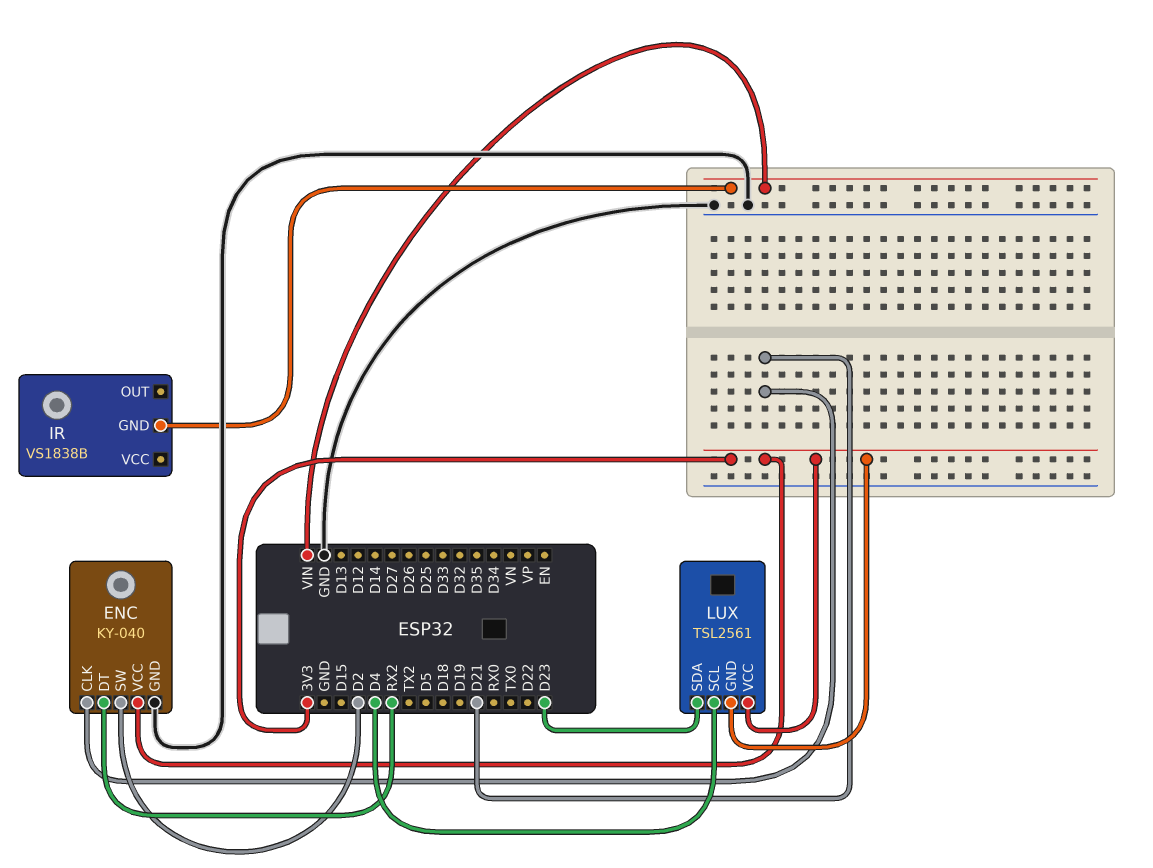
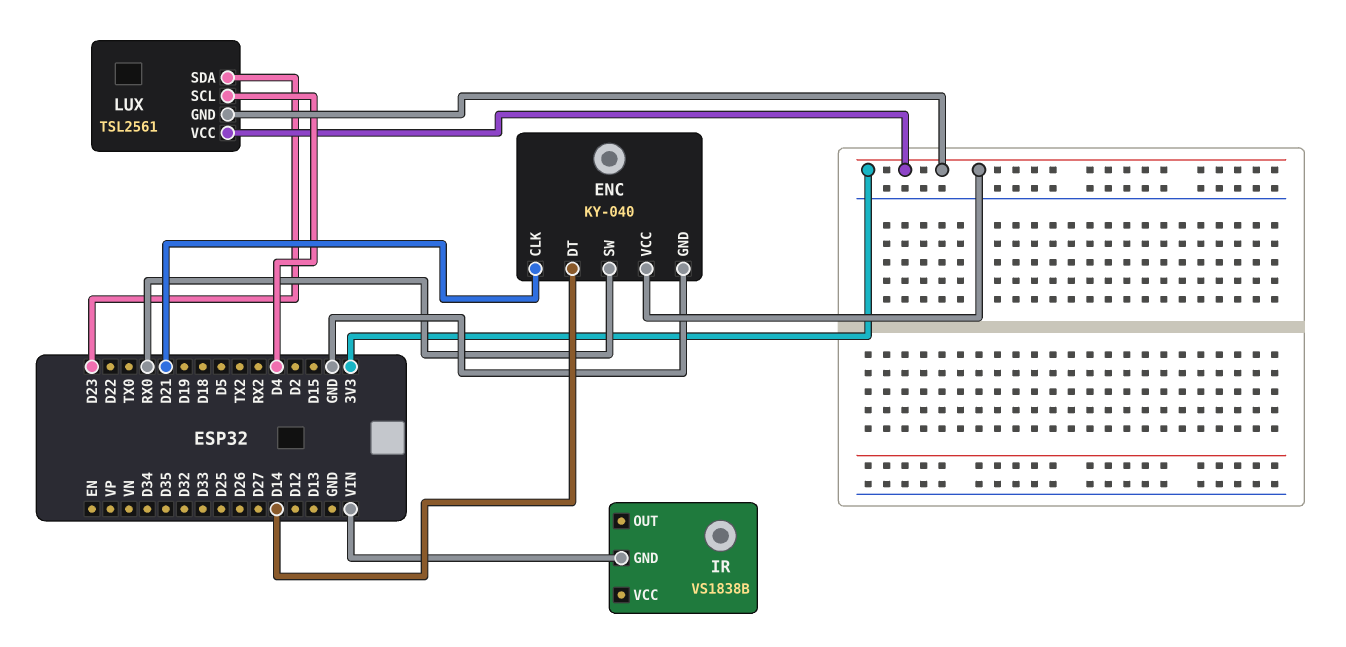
ENC pin DT: RX2 -> D14
ENC pin SW: D2 -> RX0

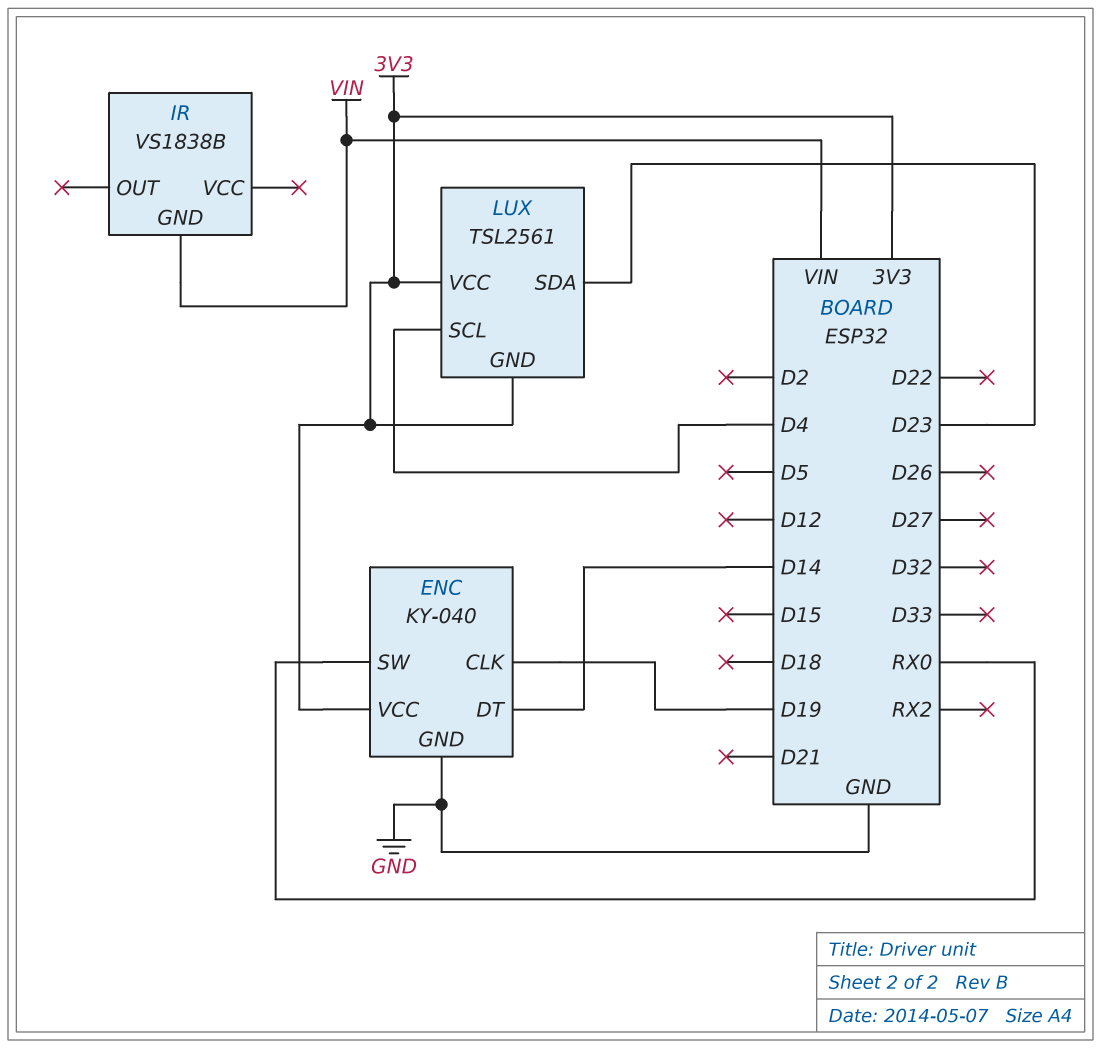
ENC pin CLK: D21 -> D19

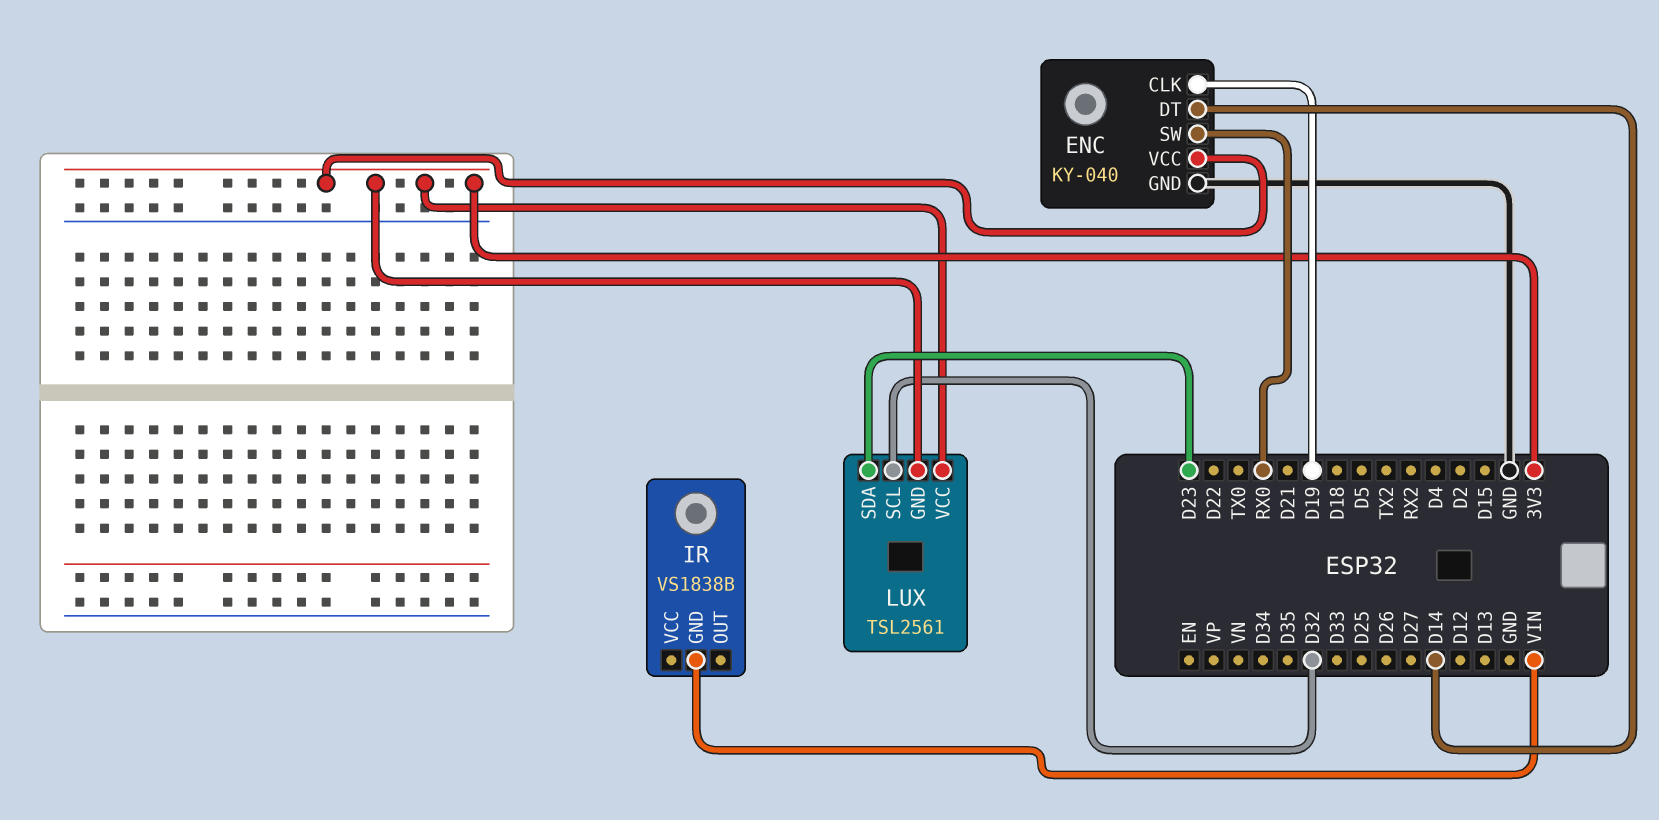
LUX pin SCL: D4 -> D32

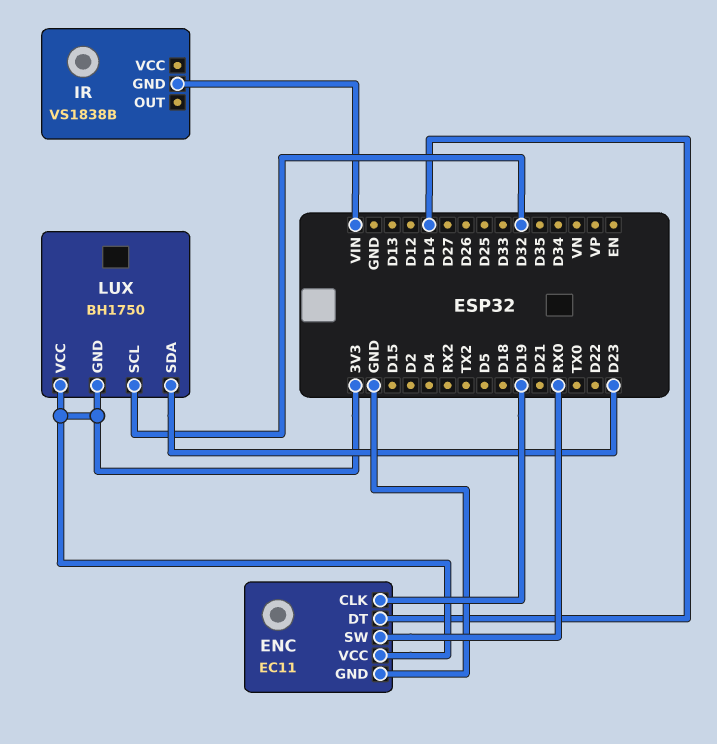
ENC: KY-040 -> EC11
LUX: TSL2561 -> BH1750

